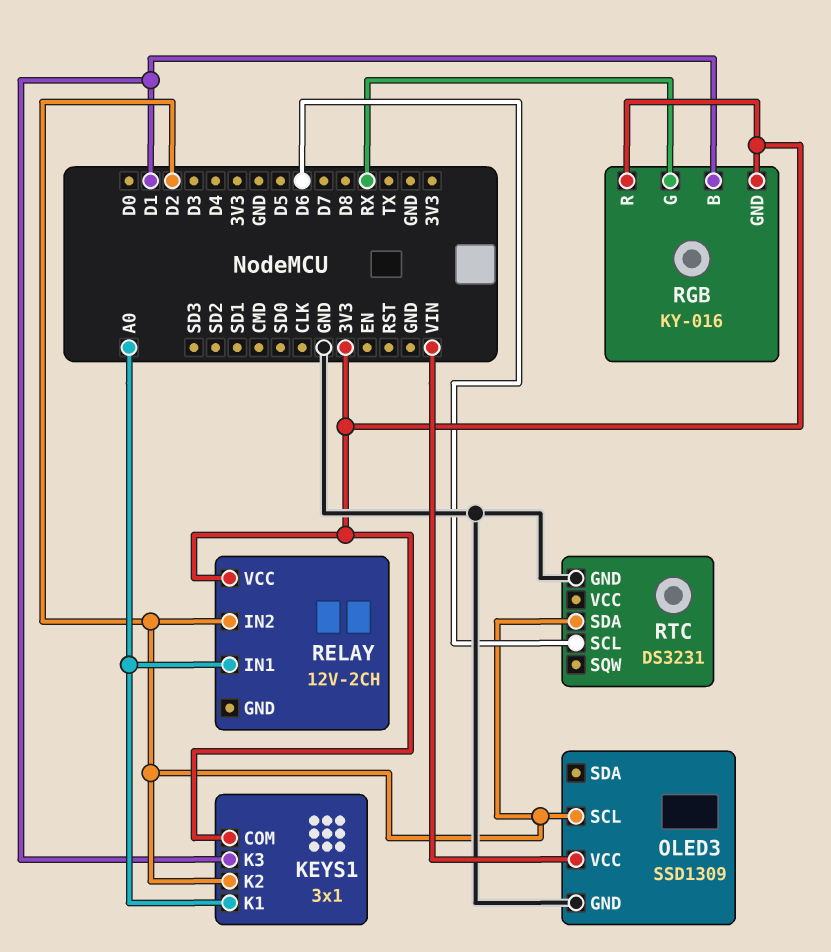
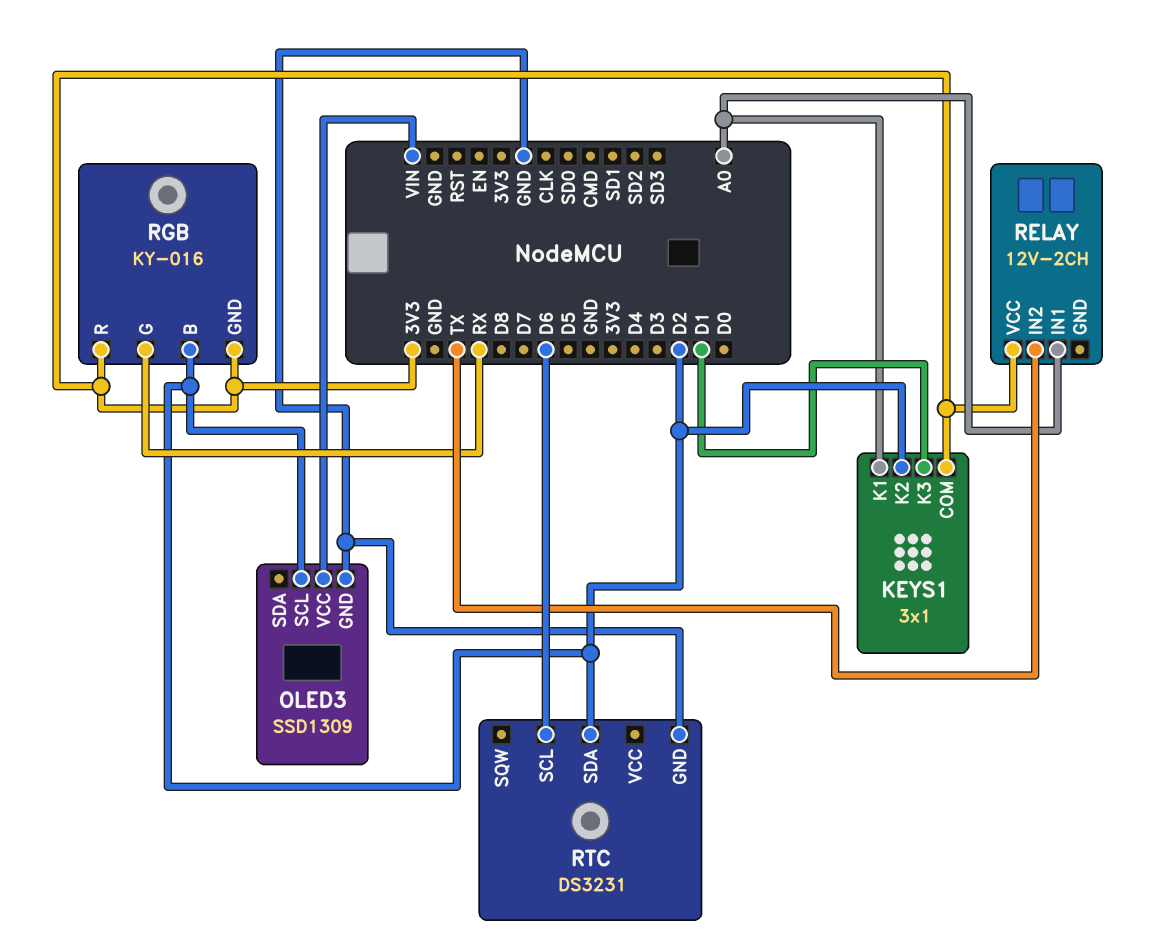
RELAY pin IN2: D2 -> TX
RGB pin B: D1 -> D2

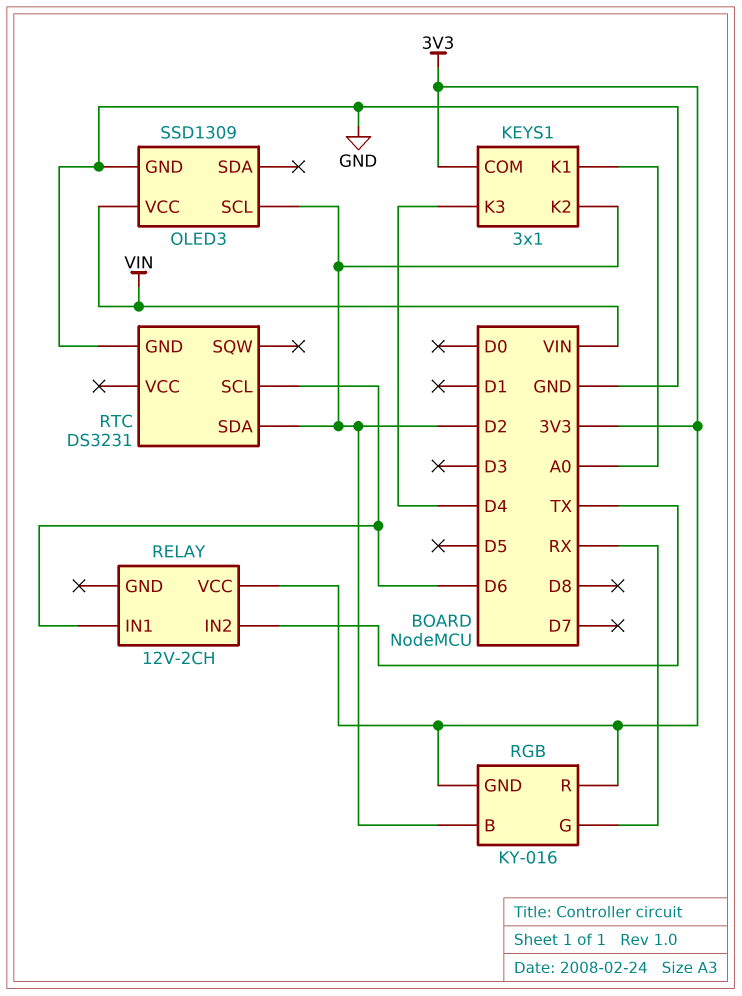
KEYS1 pin K3: D1 -> D4
RELAY pin IN1: A0 -> D6

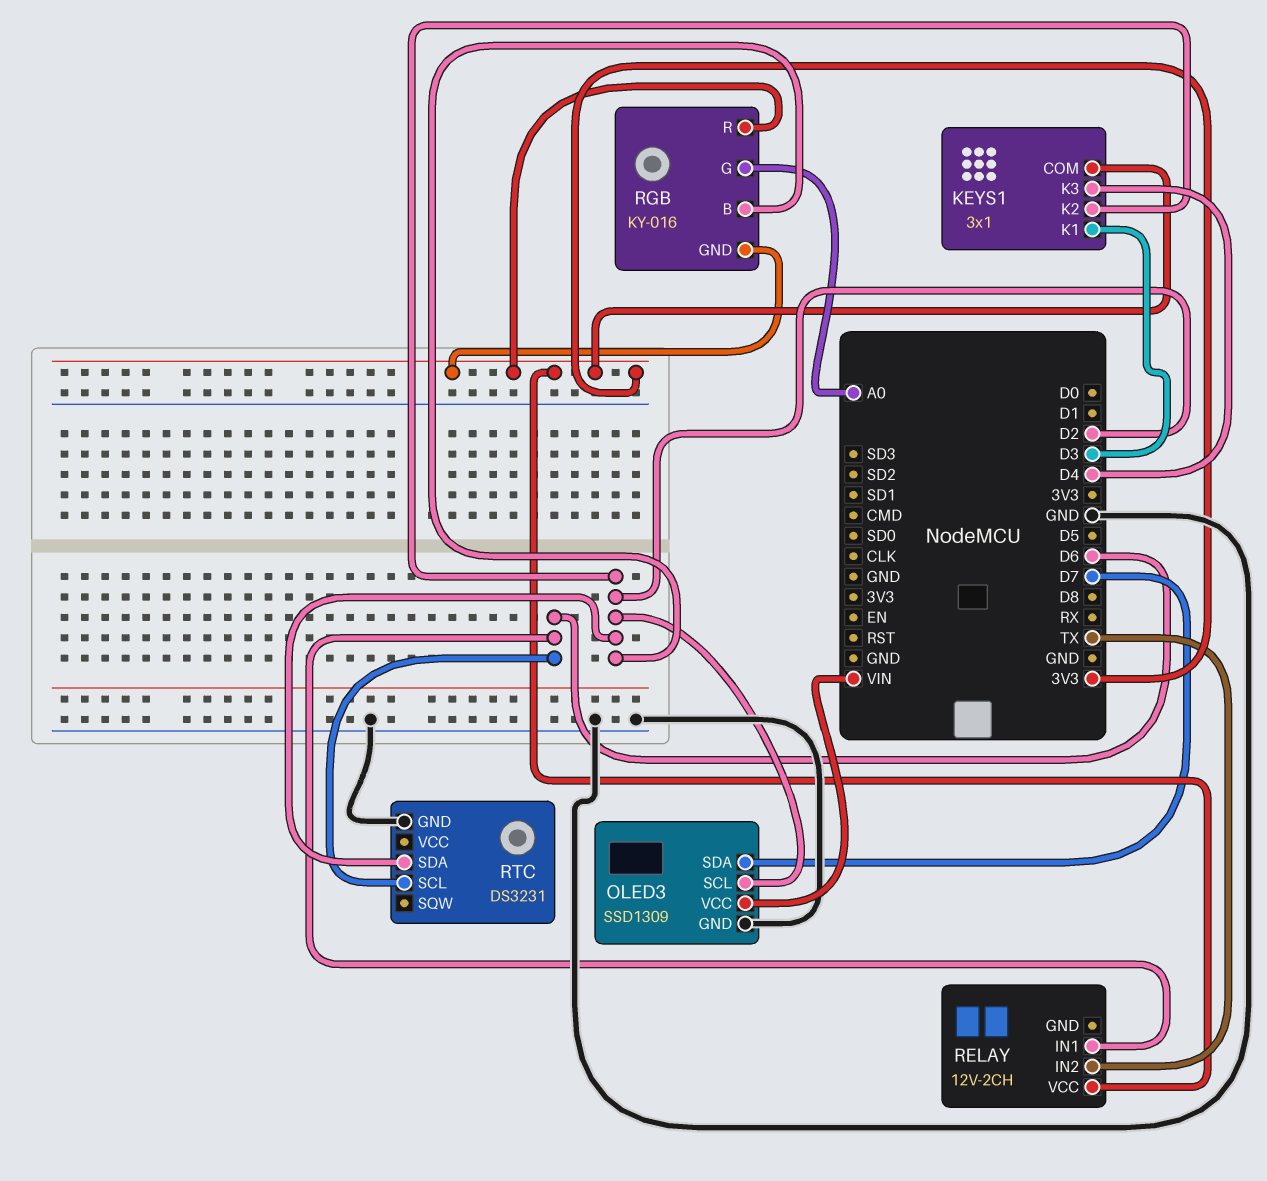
KEYS1 pin K1: A0 -> D3
OLED3 pin SDA: none -> D7
RGB pin G: RX -> A0

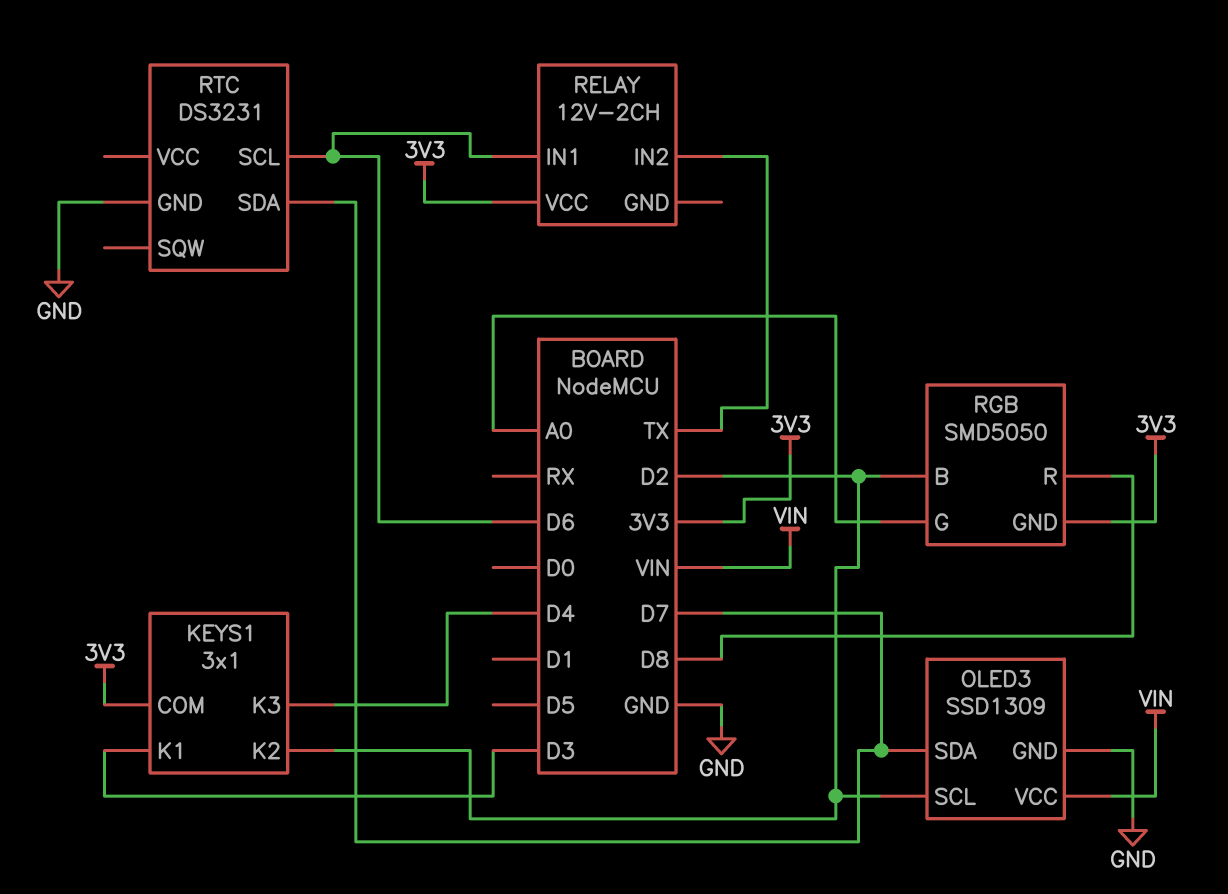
RGB: KY-016 -> SMD5050
RGB pin R: 3V3 -> D8
RTC pin SDA: D2 -> D7

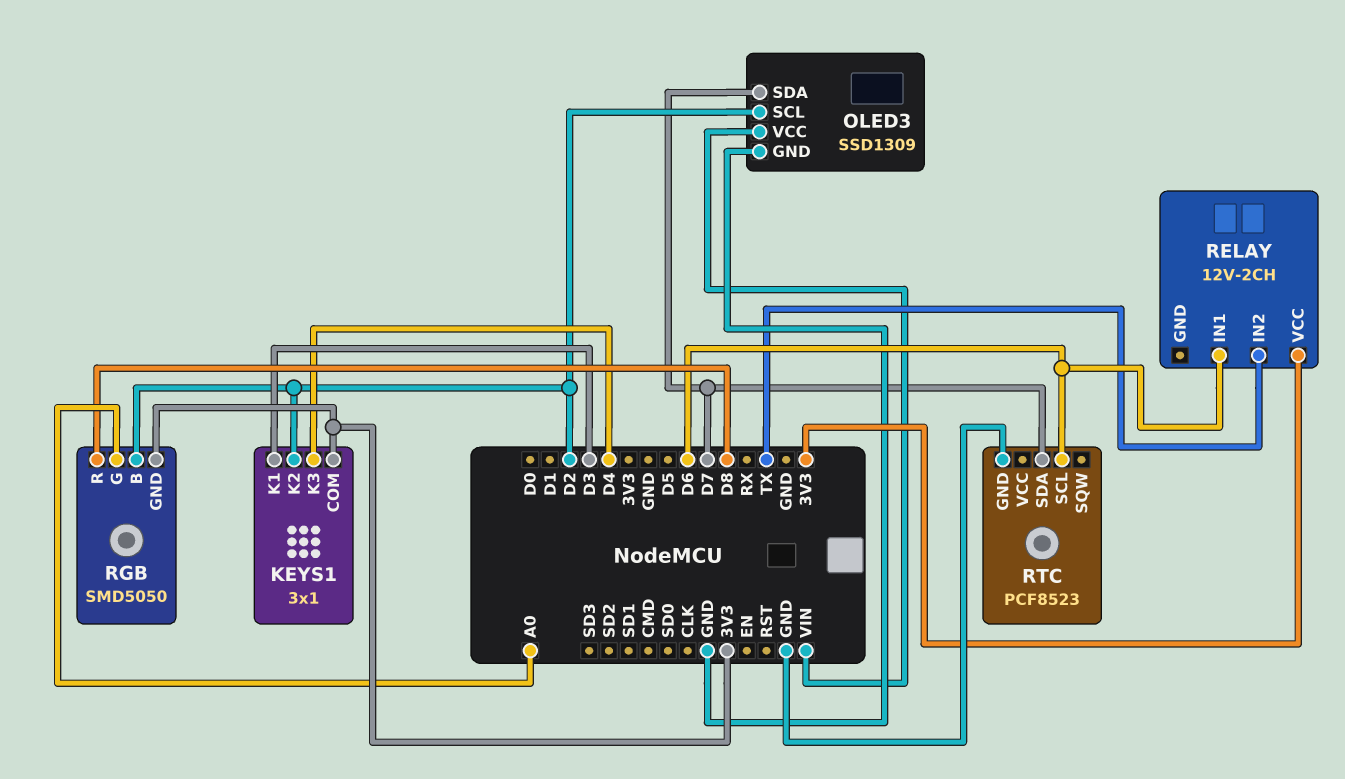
RTC: DS3231 -> PCF8523

